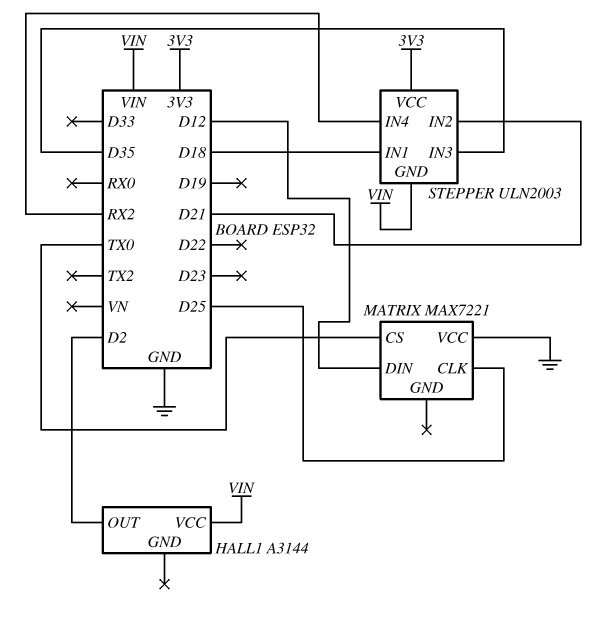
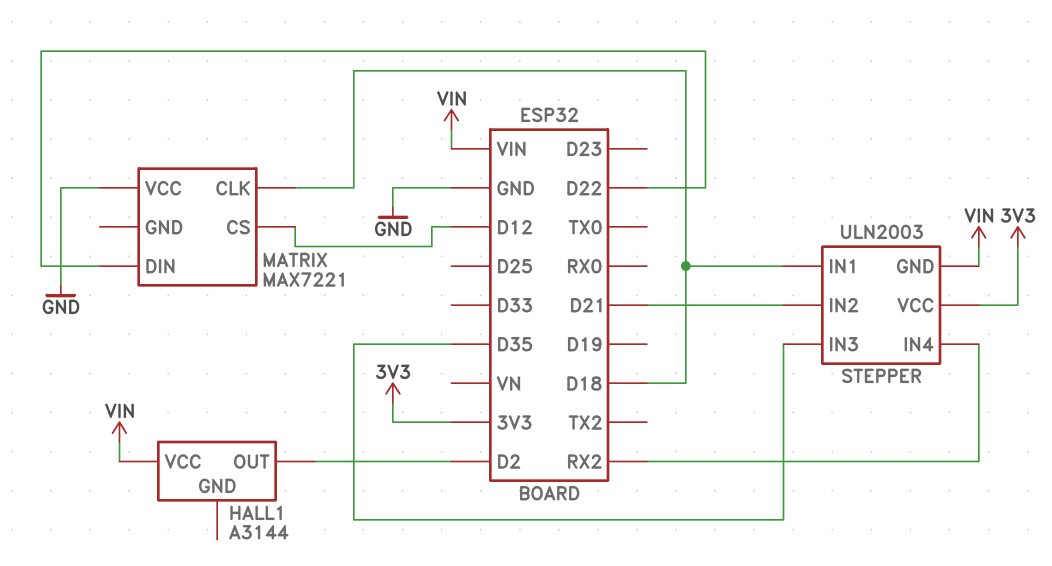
MATRIX pin CLK: D25 -> D18
MATRIX pin CS: TX0 -> D12
MATRIX pin DIN: D12 -> D22

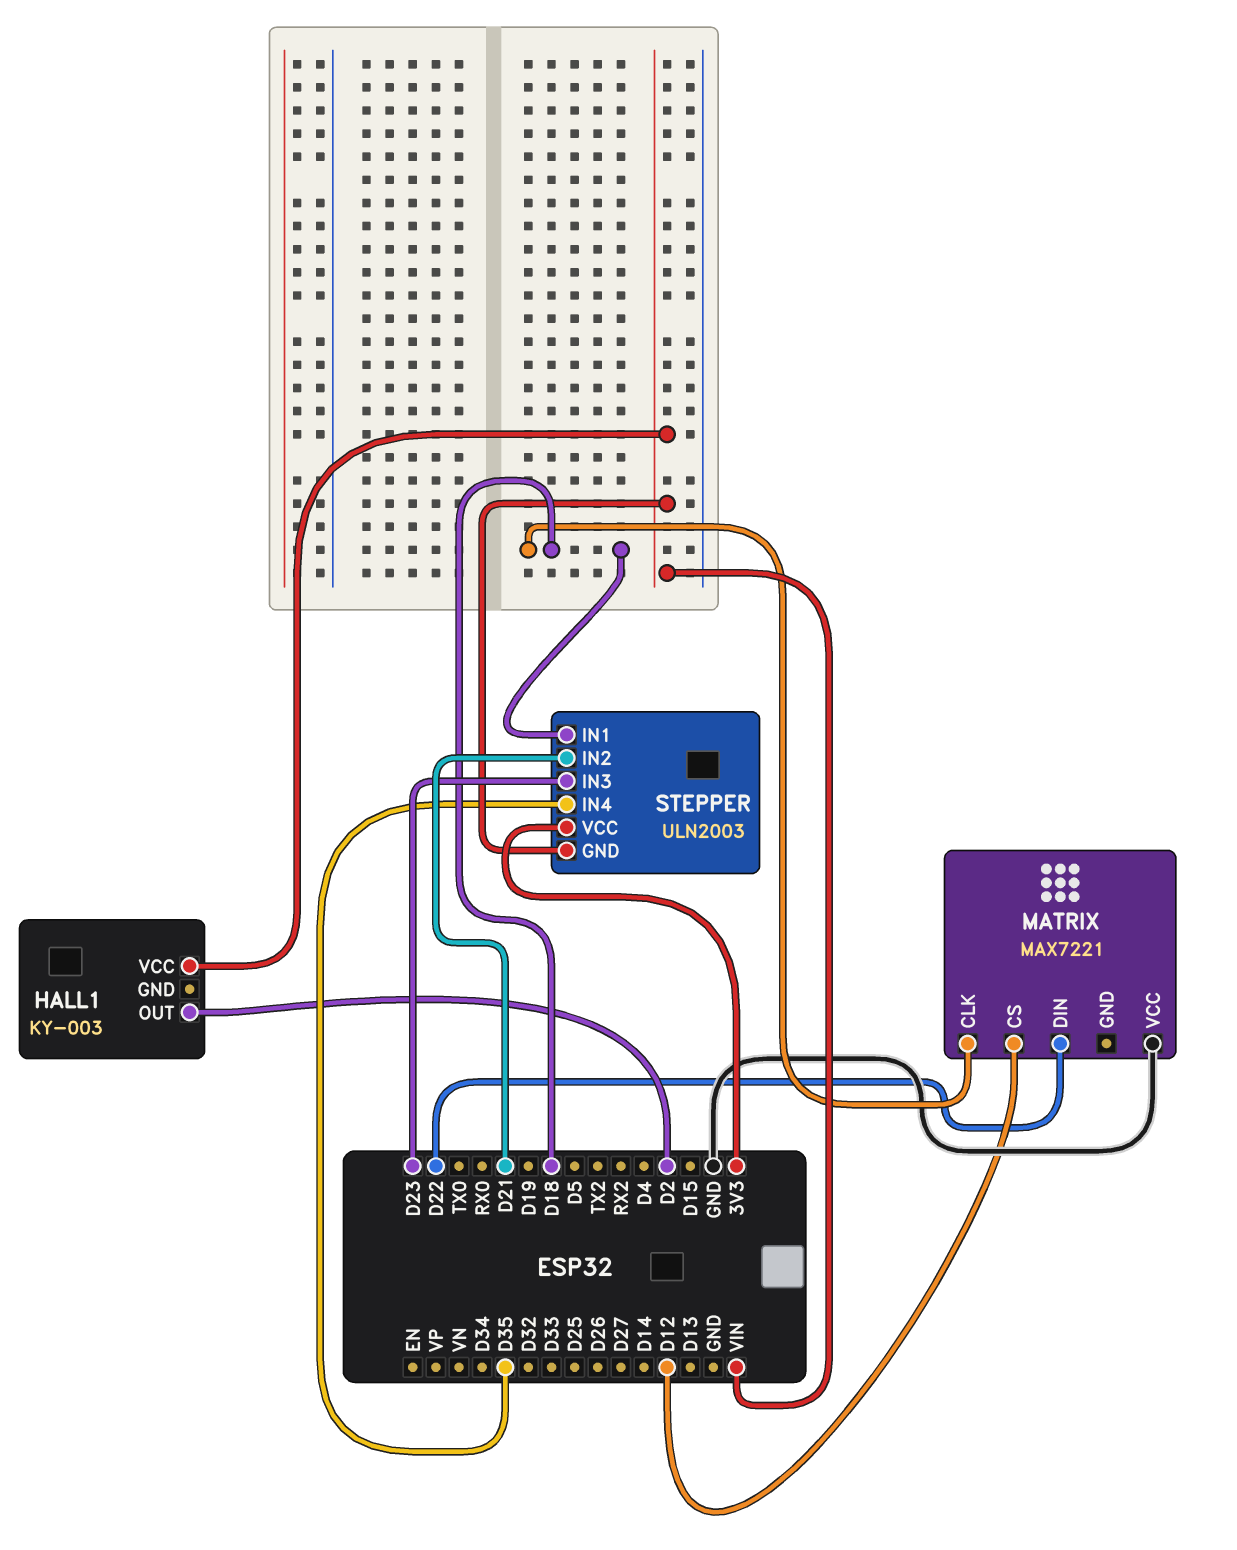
HALL1: A3144 -> KY-003
STEPPER pin IN3: D35 -> D23
STEPPER pin IN4: RX2 -> D35

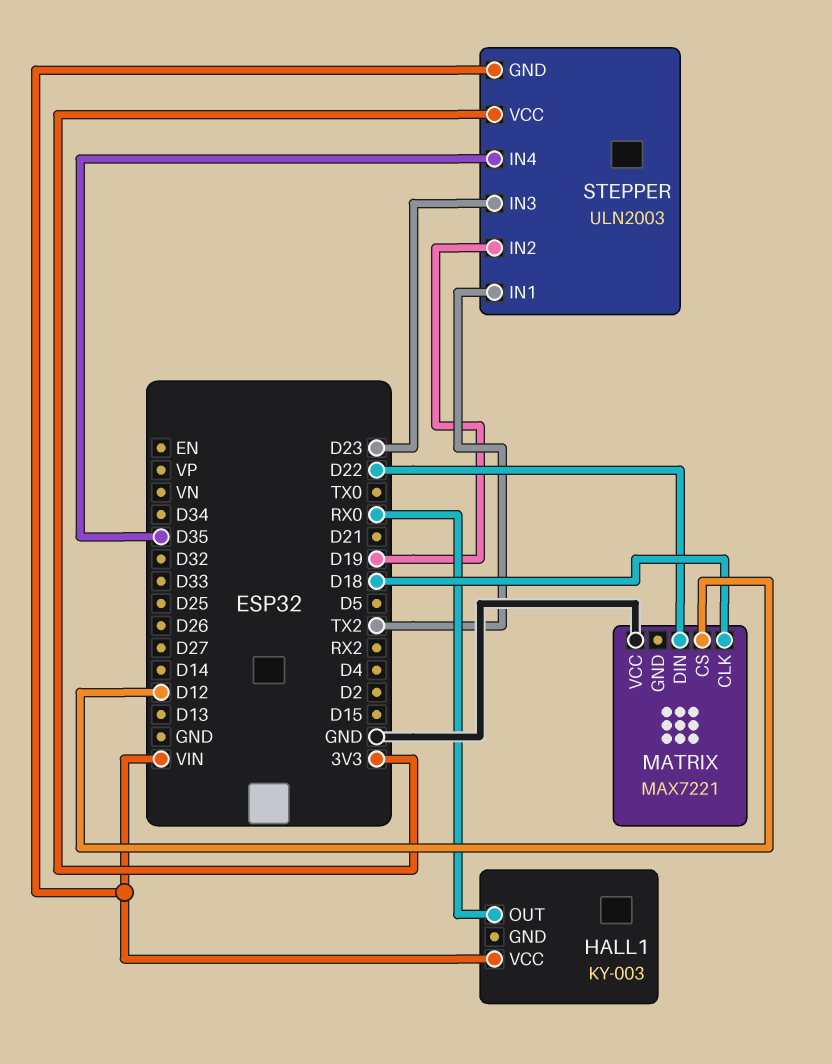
HALL1 pin OUT: D2 -> RX0
STEPPER pin IN1: D18 -> TX2
STEPPER pin IN2: D21 -> D19

